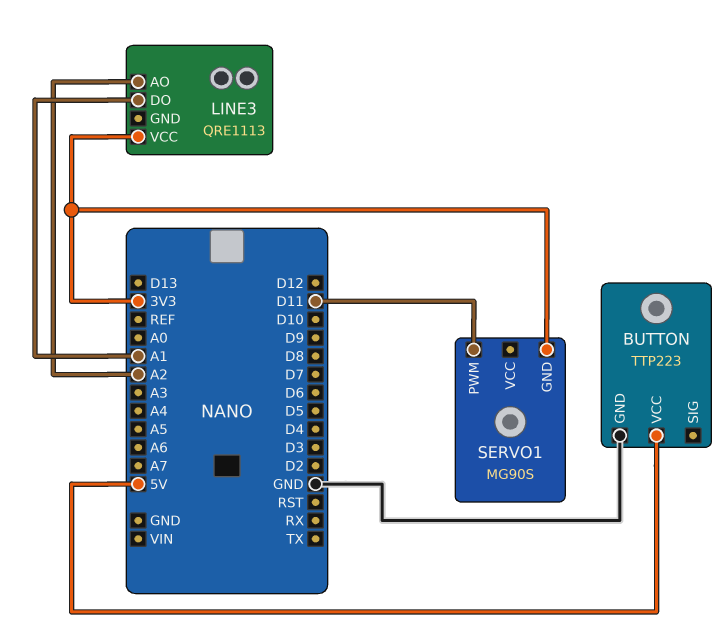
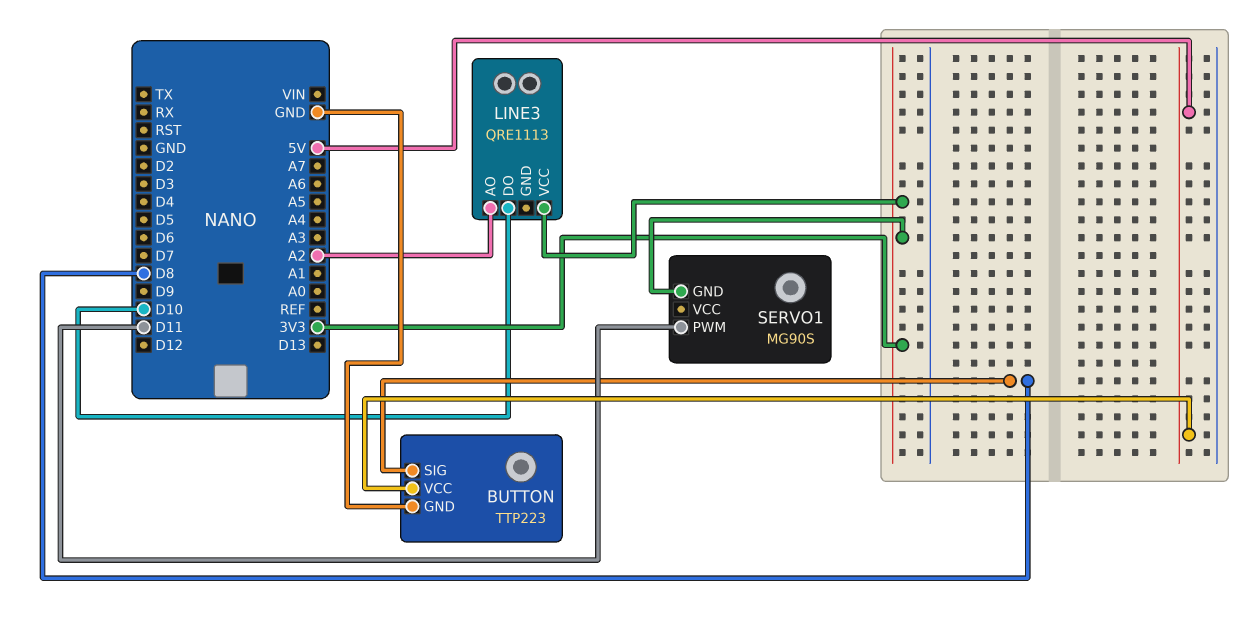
BUTTON pin SIG: none -> D8
LINE3 pin DO: A1 -> D10

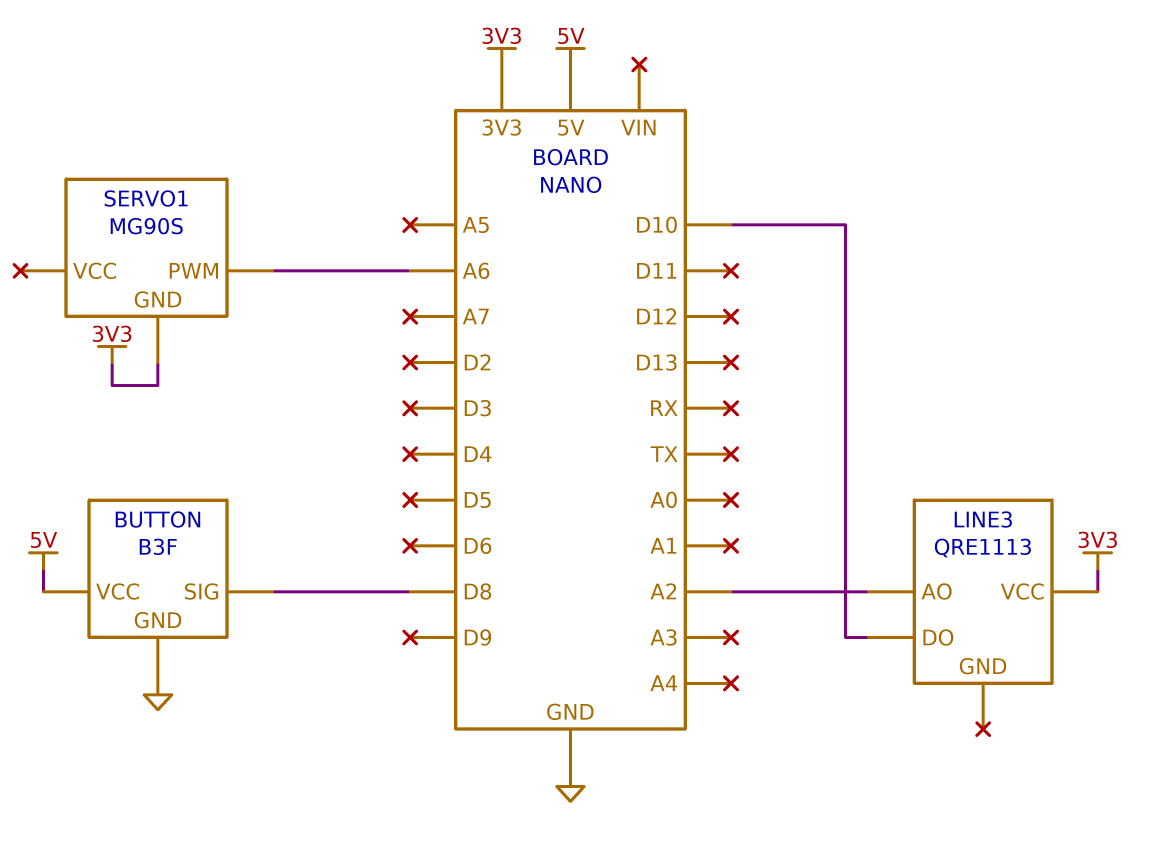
BUTTON: TTP223 -> B3F
SERVO1 pin PWM: D11 -> A6

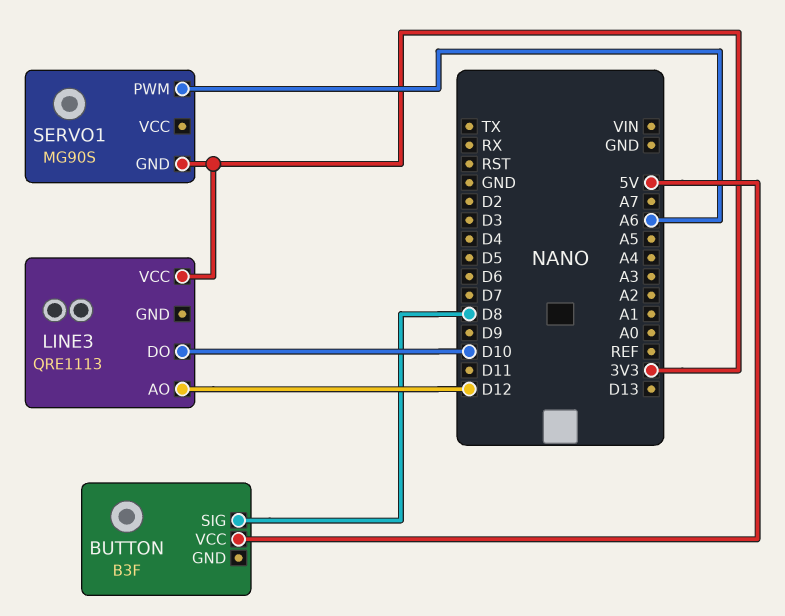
BUTTON pin GND: GND -> none
LINE3 pin AO: A2 -> D12

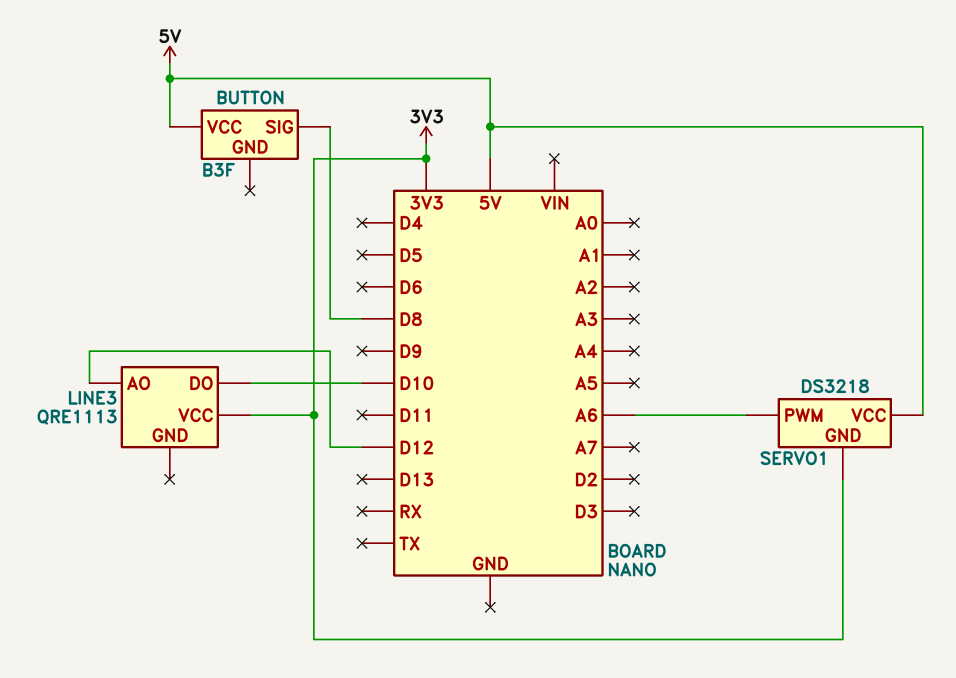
SERVO1: MG90S -> DS3218
SERVO1 pin VCC: none -> 5V

